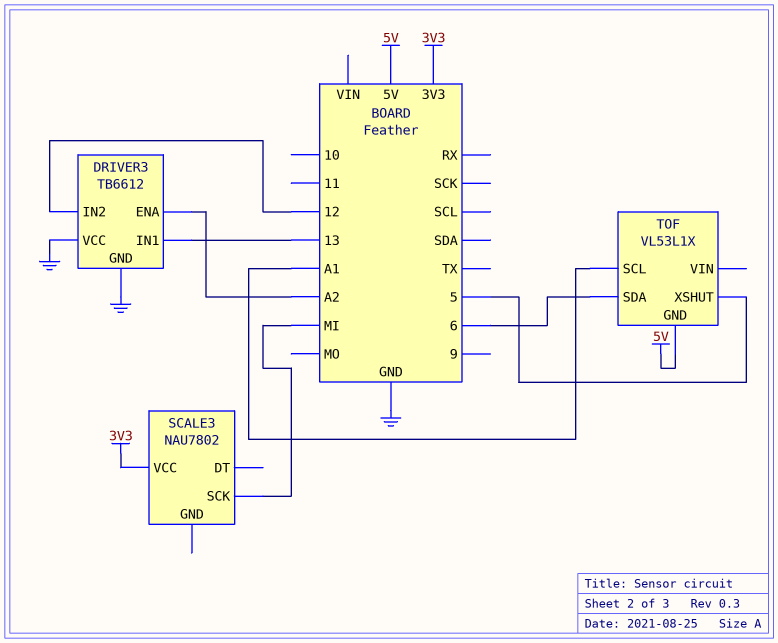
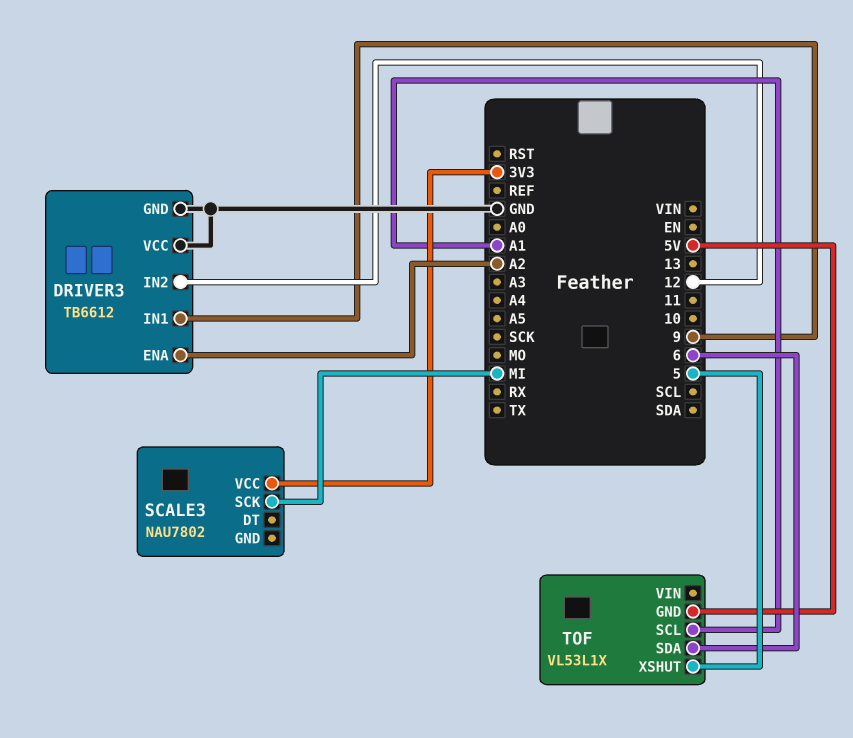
DRIVER3 pin IN1: 13 -> 9

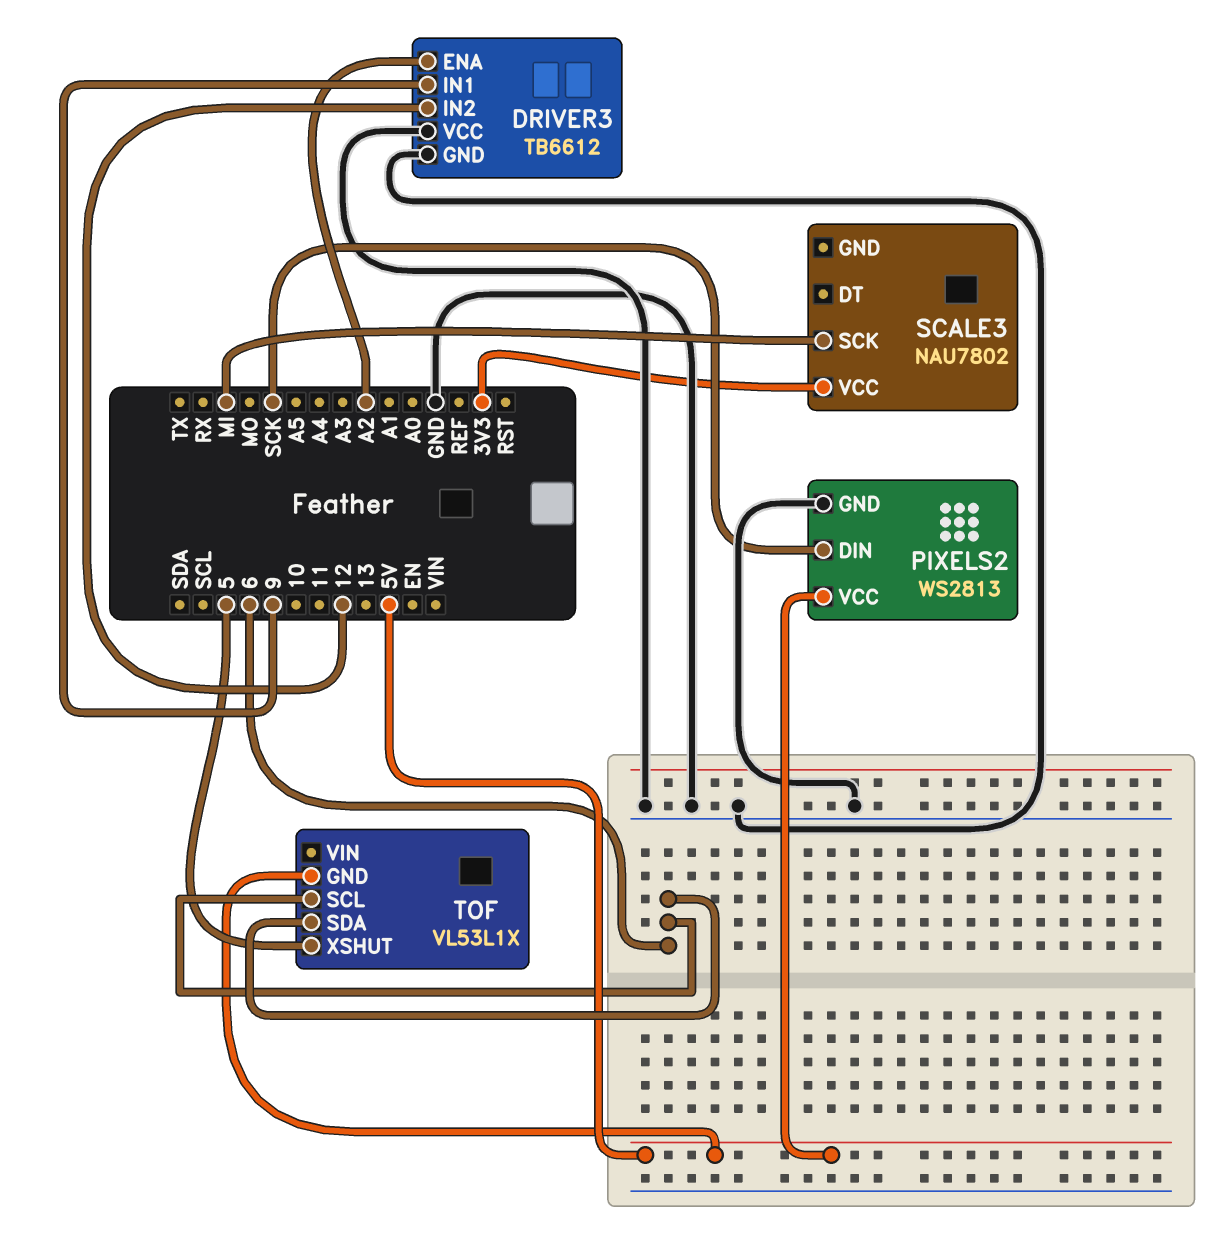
PIXELS2: none -> WS2813
PIXELS2 pin DIN: none -> SCK
PIXELS2 pin GND: none -> GND
PIXELS2 pin VCC: none -> 5V
TOF pin SCL: A1 -> 6

